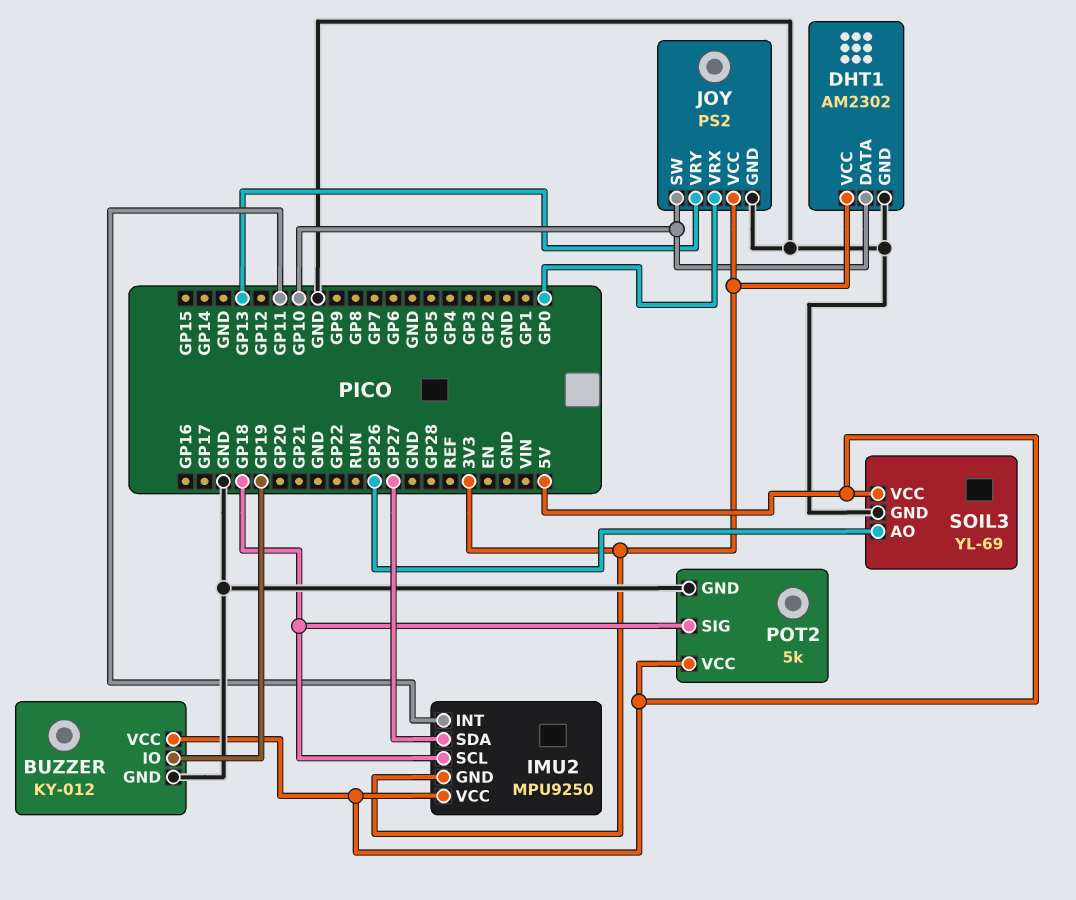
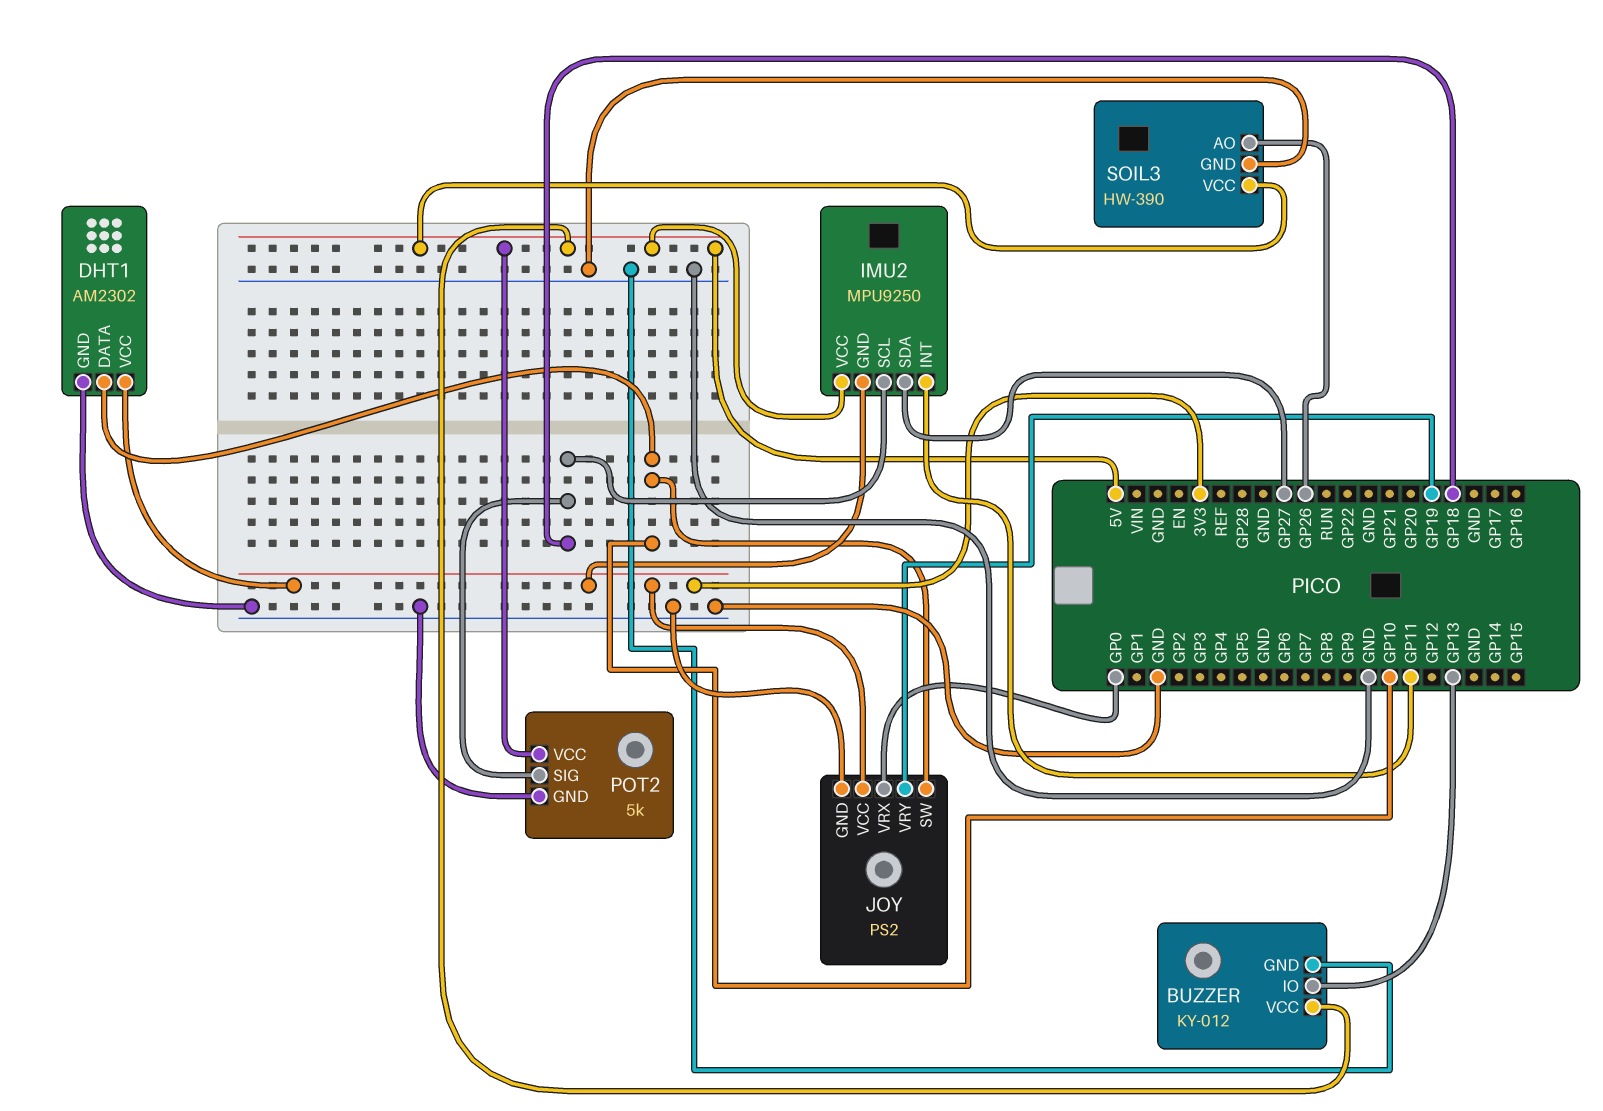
BUZZER pin IO: GP19 -> GP13
JOY pin VRY: GP13 -> GP19
SOIL3: YL-69 -> HW-390

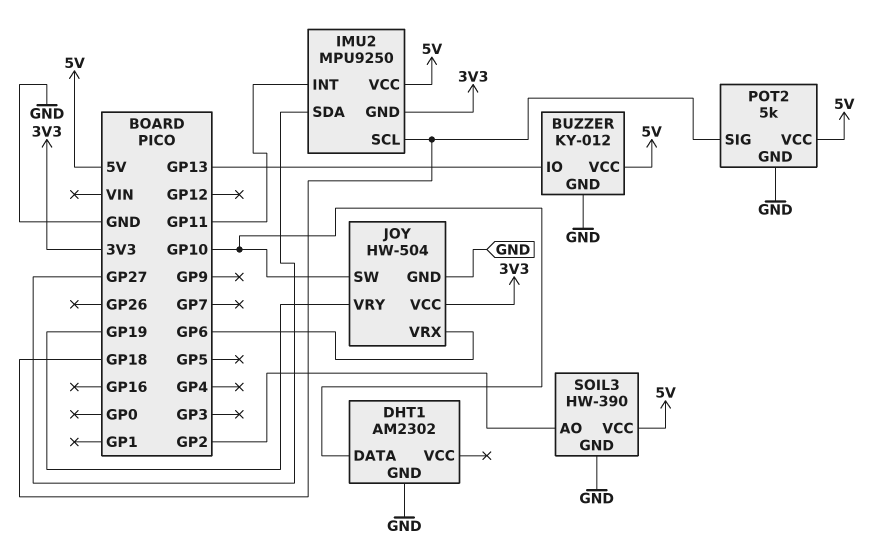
DHT1 pin VCC: 3V3 -> none
JOY: PS2 -> HW-504
JOY pin VRX: GP0 -> GP6
SOIL3 pin AO: GP26 -> GP2

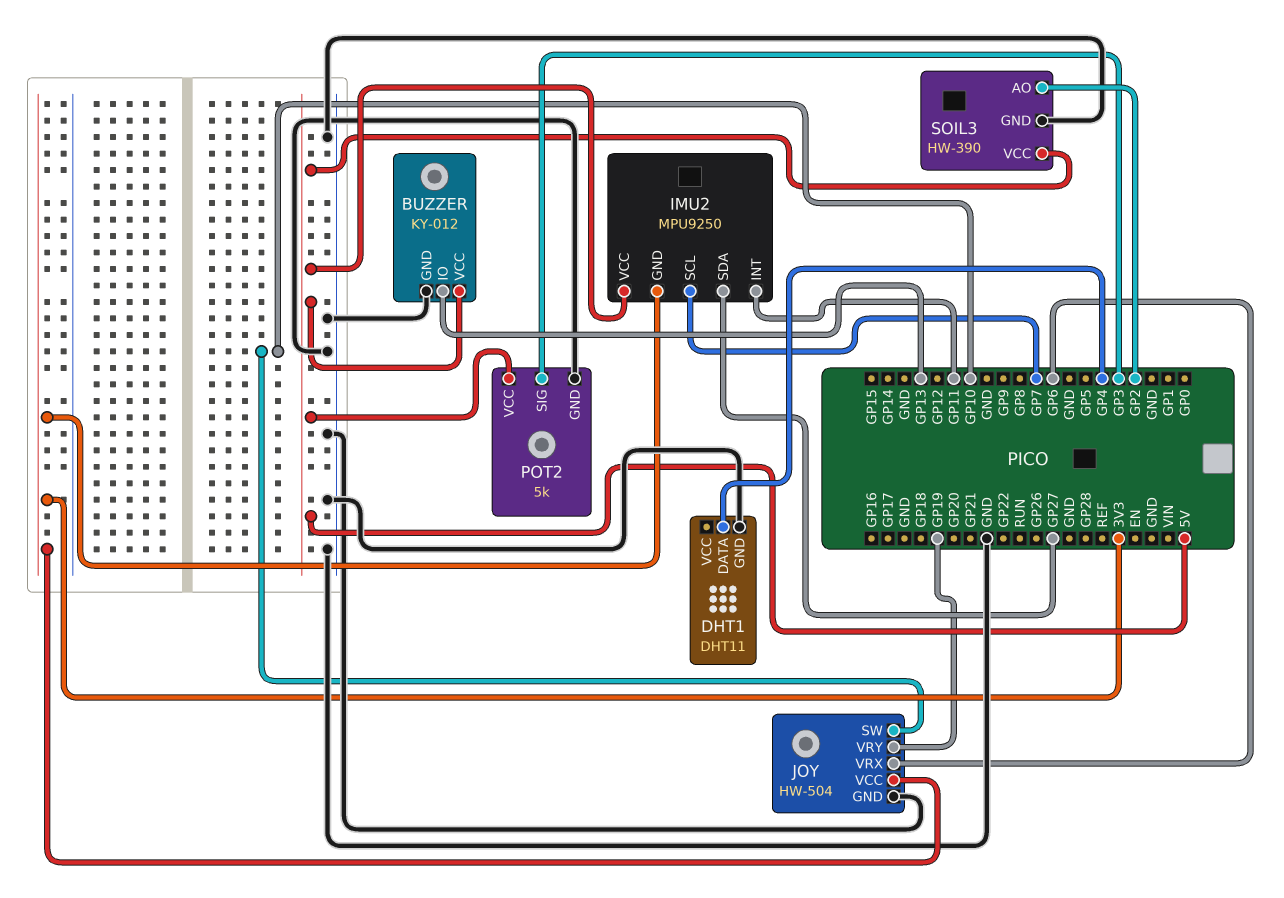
DHT1: AM2302 -> DHT11
DHT1 pin DATA: GP10 -> GP4
IMU2 pin SCL: GP18 -> GP7
POT2 pin SIG: GP18 -> GP3

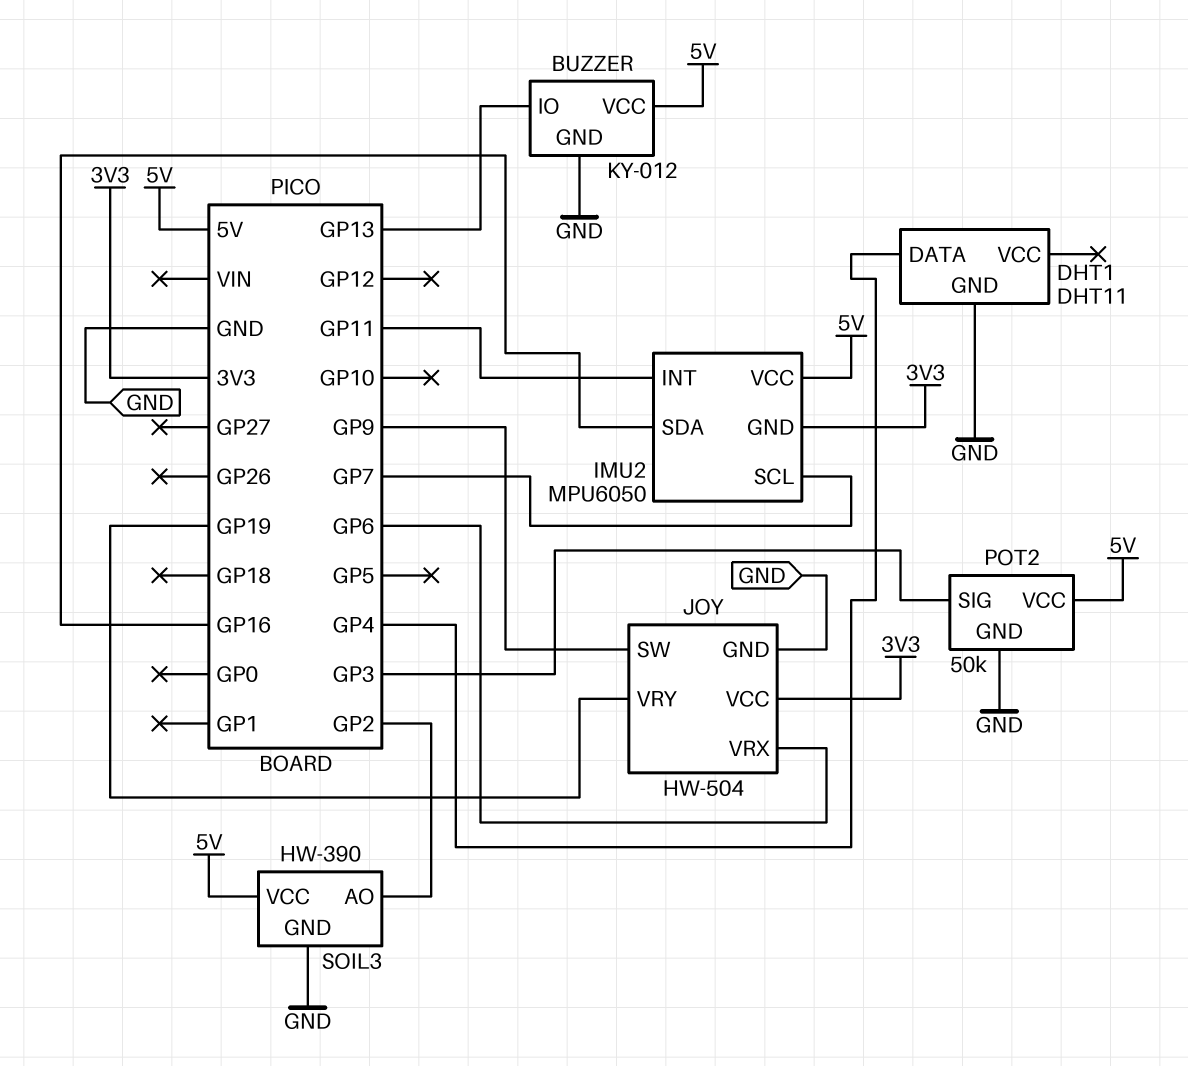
IMU2: MPU9250 -> MPU6050
IMU2 pin SDA: GP27 -> GP16
JOY pin SW: GP10 -> GP9
POT2: 5k -> 50k

